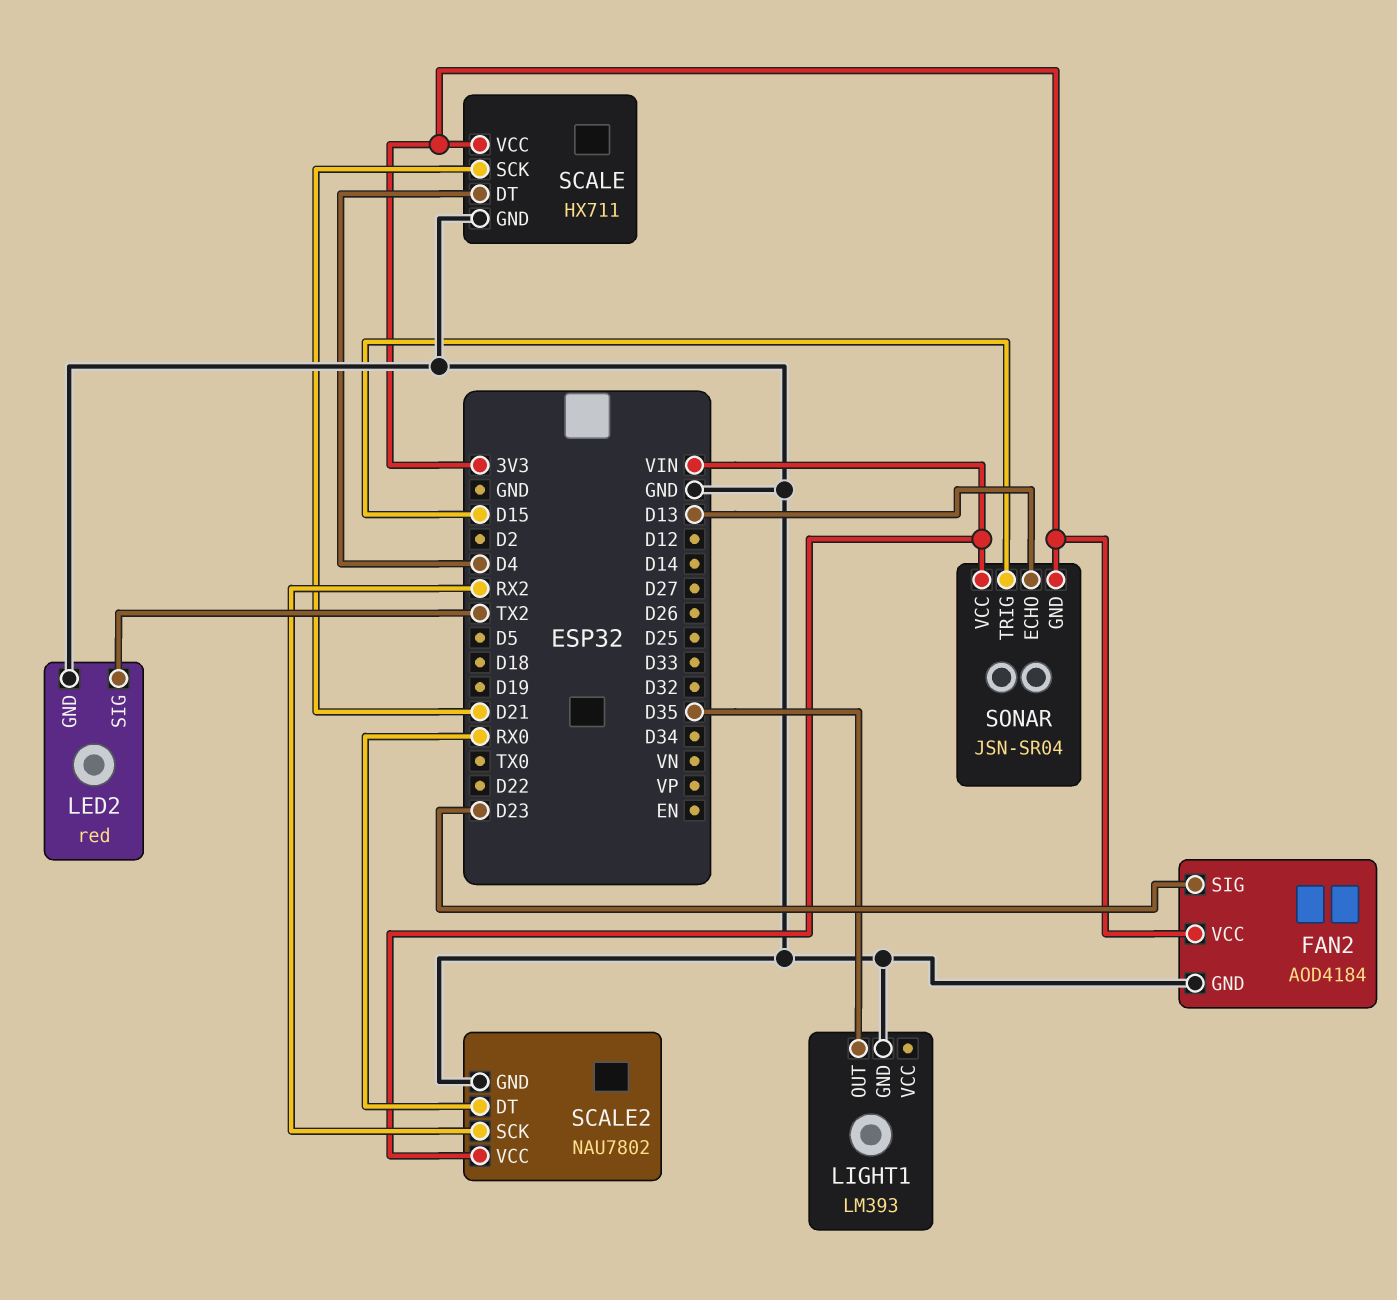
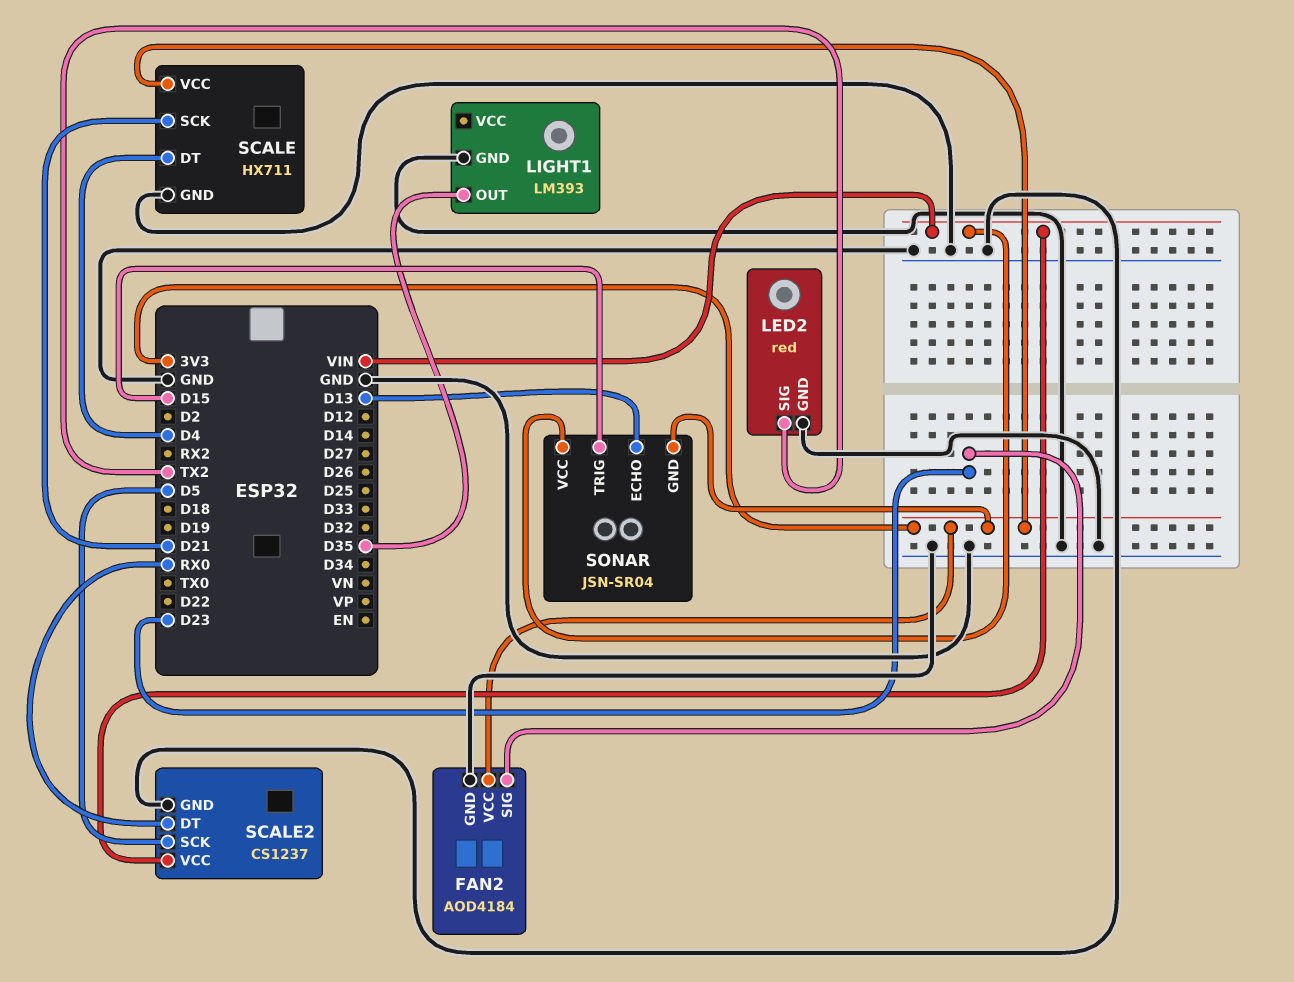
SCALE2: NAU7802 -> CS1237
SCALE2 pin SCK: RX2 -> D5

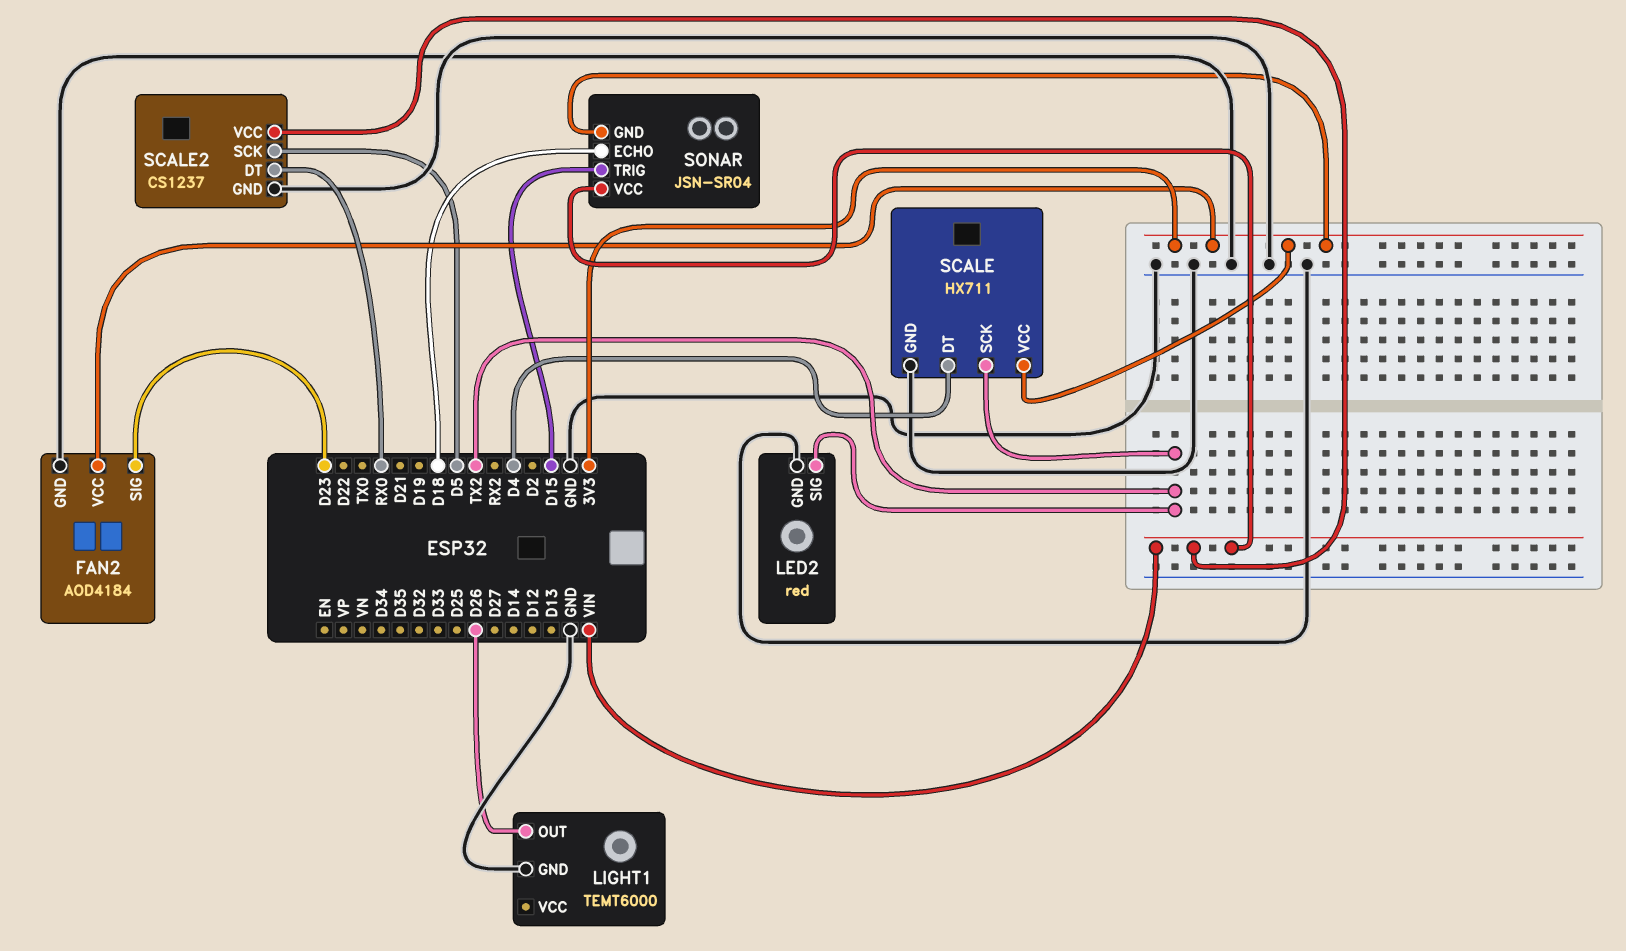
LIGHT1: LM393 -> TEMT6000
LIGHT1 pin OUT: D35 -> D26
SCALE pin SCK: D21 -> TX2
SONAR pin ECHO: D13 -> D18

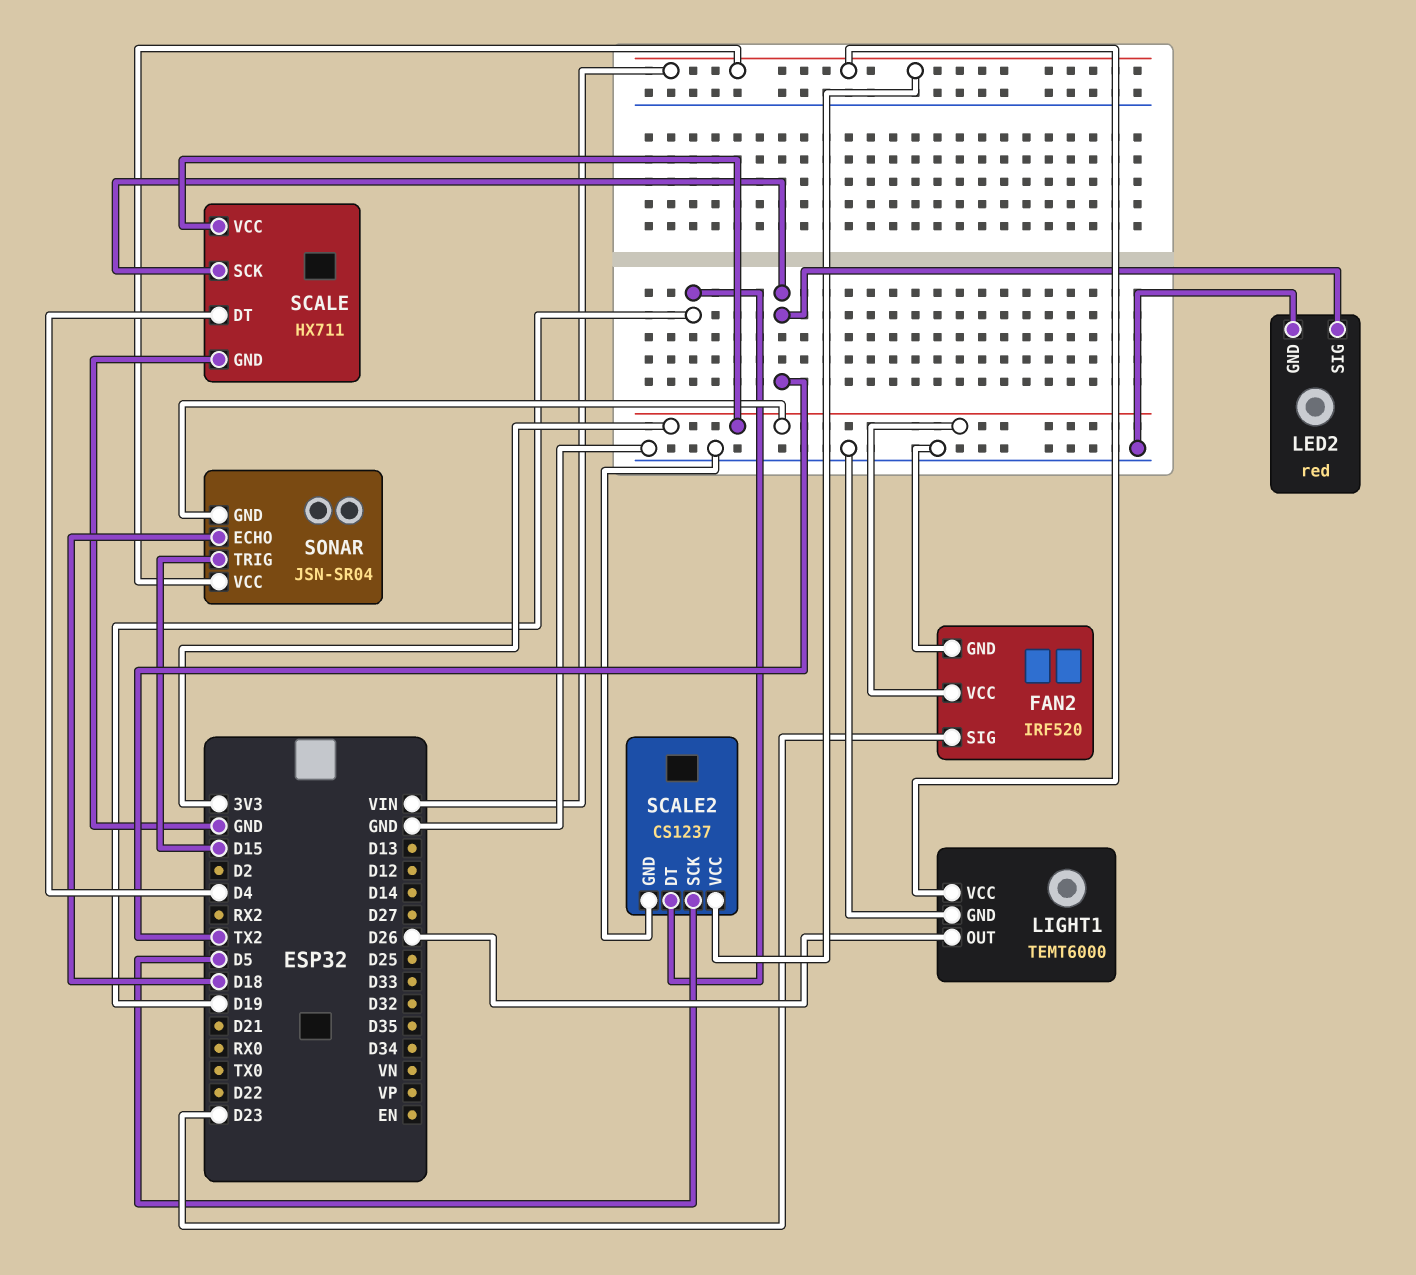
FAN2: AOD4184 -> IRF520
LIGHT1 pin VCC: none -> VIN
SCALE2 pin DT: RX0 -> D19

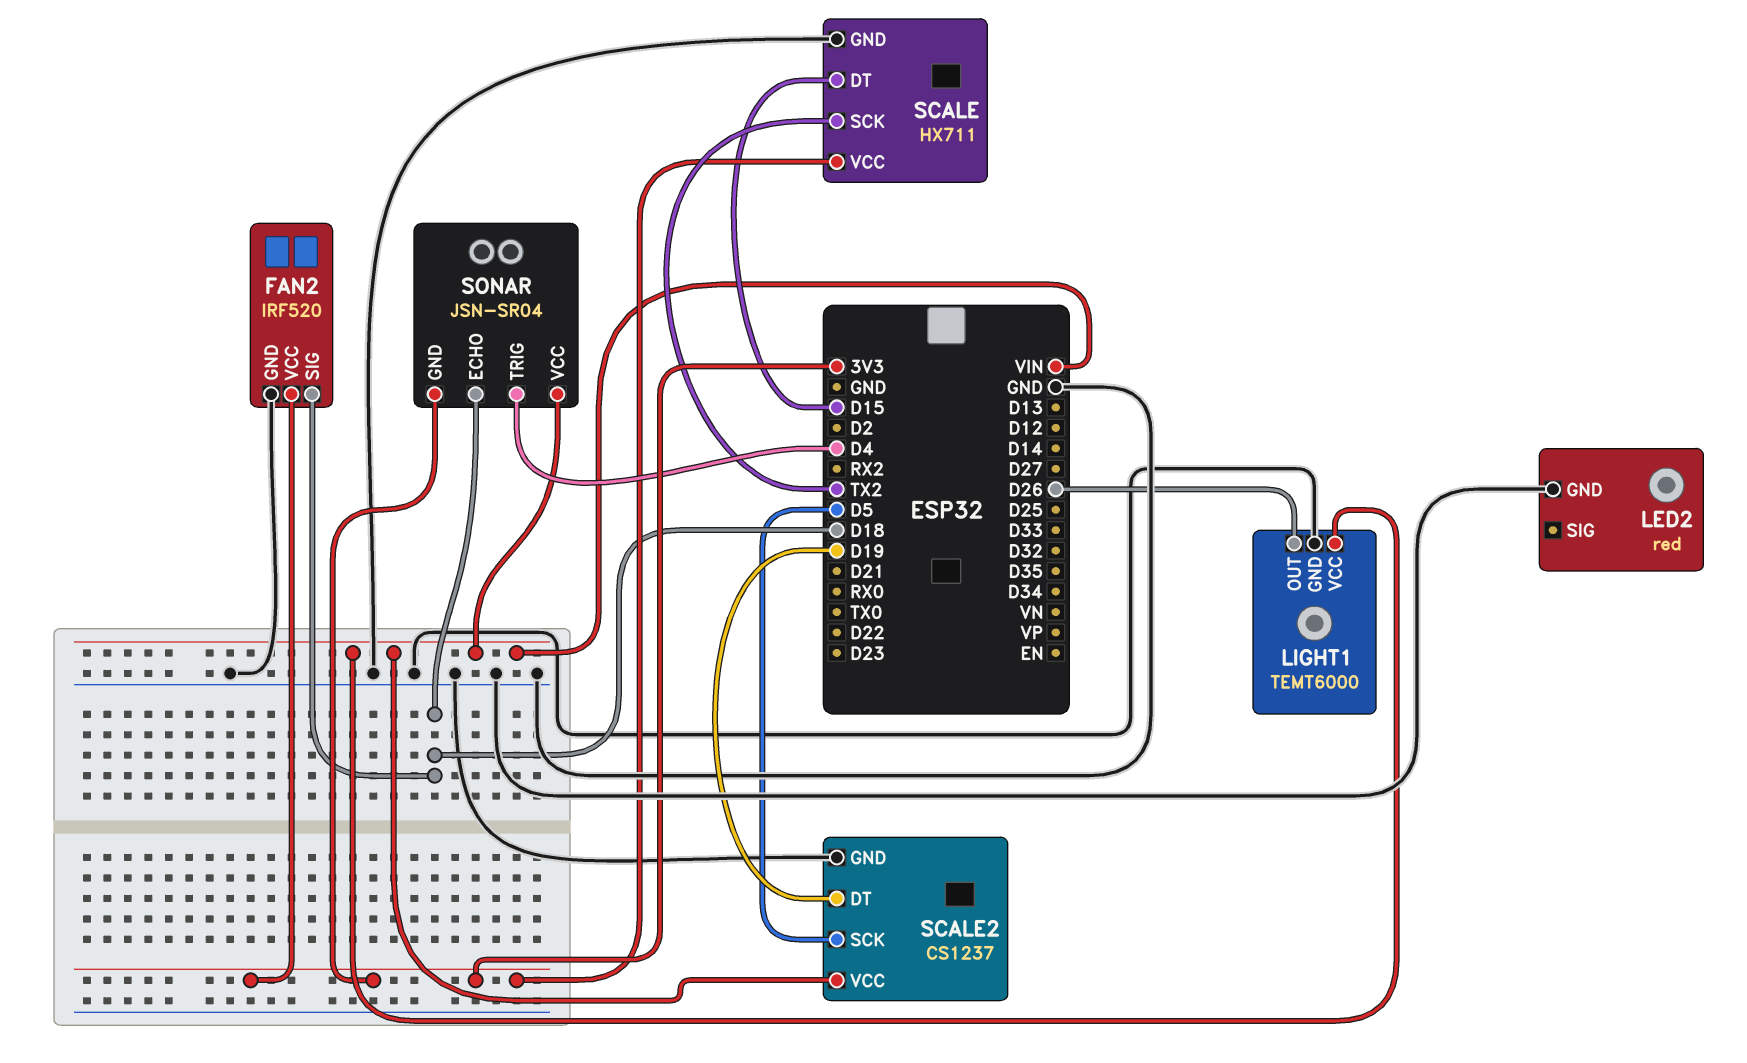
FAN2 pin SIG: D23 -> D18
LED2 pin SIG: TX2 -> none
SCALE pin DT: D4 -> D15
SONAR pin TRIG: D15 -> D4

